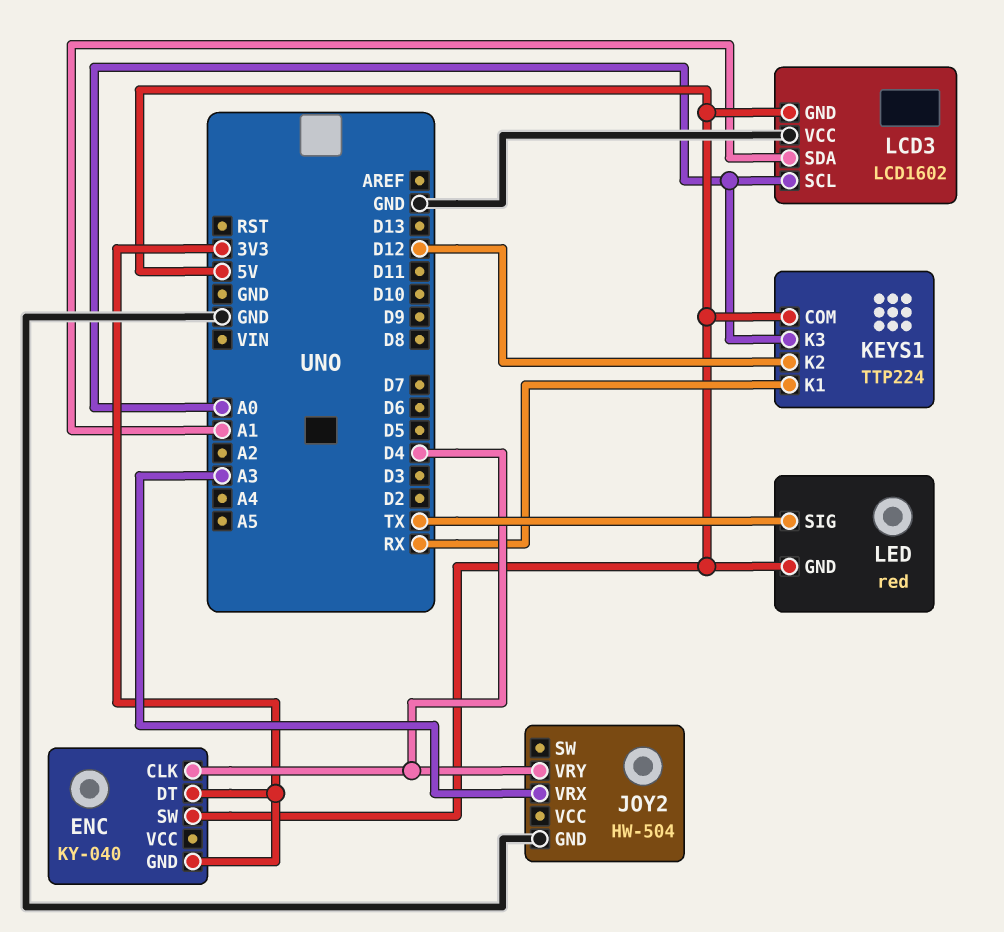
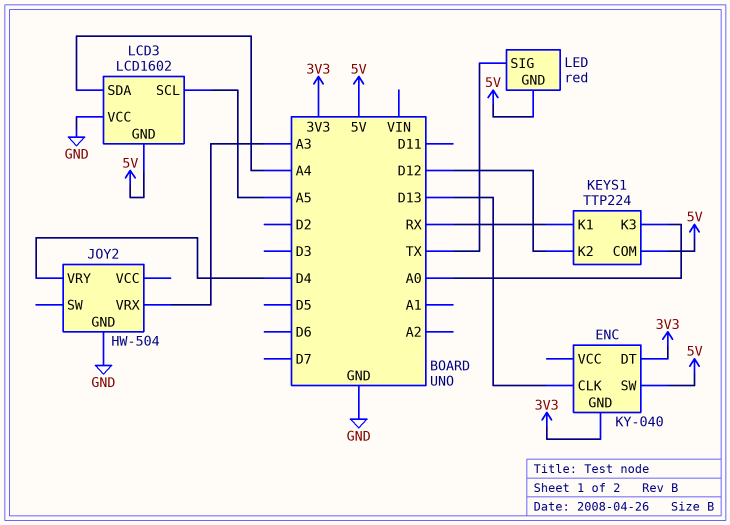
ENC pin CLK: D4 -> D13
LCD3 pin SCL: A0 -> A5
LCD3 pin SDA: A1 -> A4

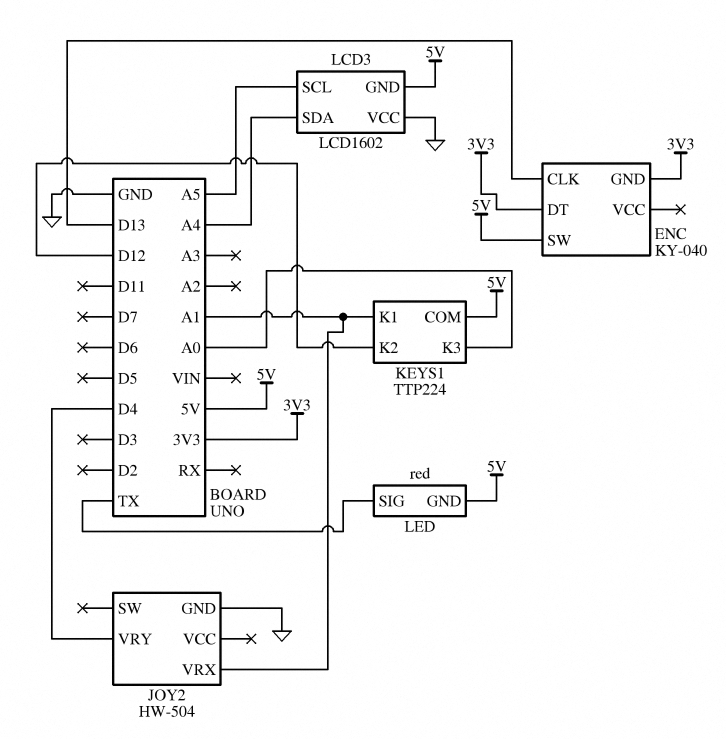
JOY2 pin VRX: A3 -> A1
KEYS1 pin K1: RX -> A1

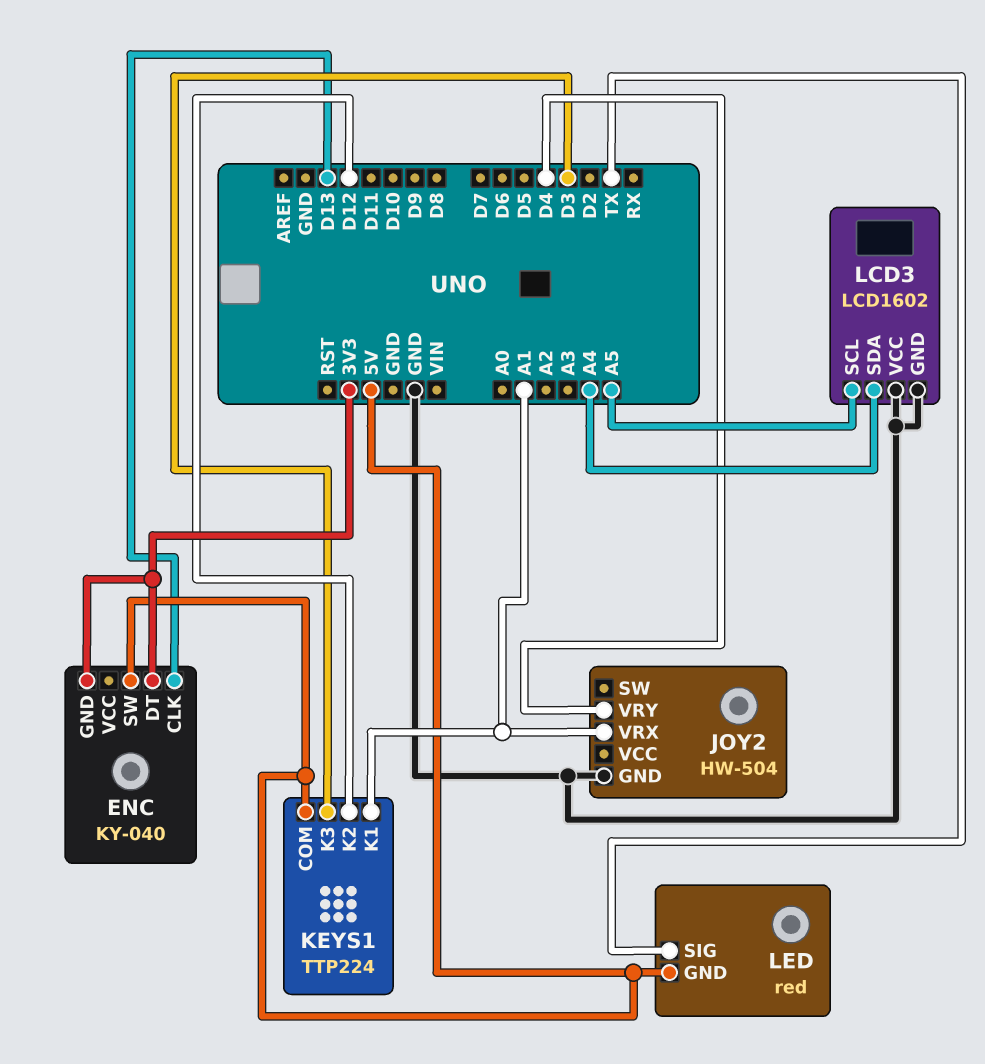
KEYS1 pin K3: A0 -> D3
LCD3 pin GND: 5V -> GND

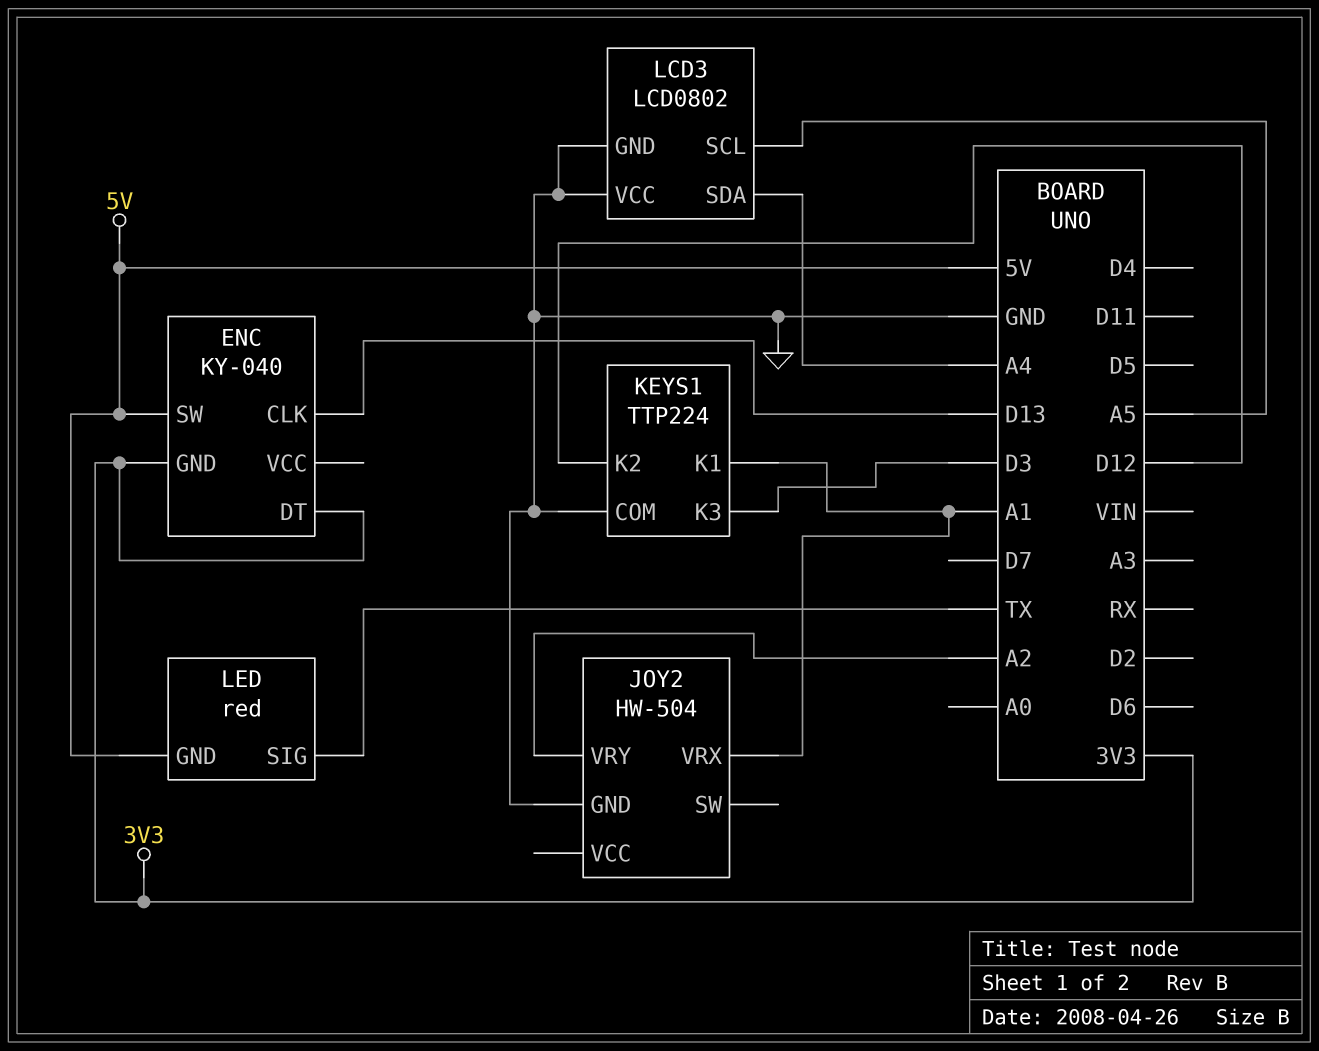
JOY2 pin VRY: D4 -> A2
KEYS1 pin COM: 5V -> GND
LCD3: LCD1602 -> LCD0802

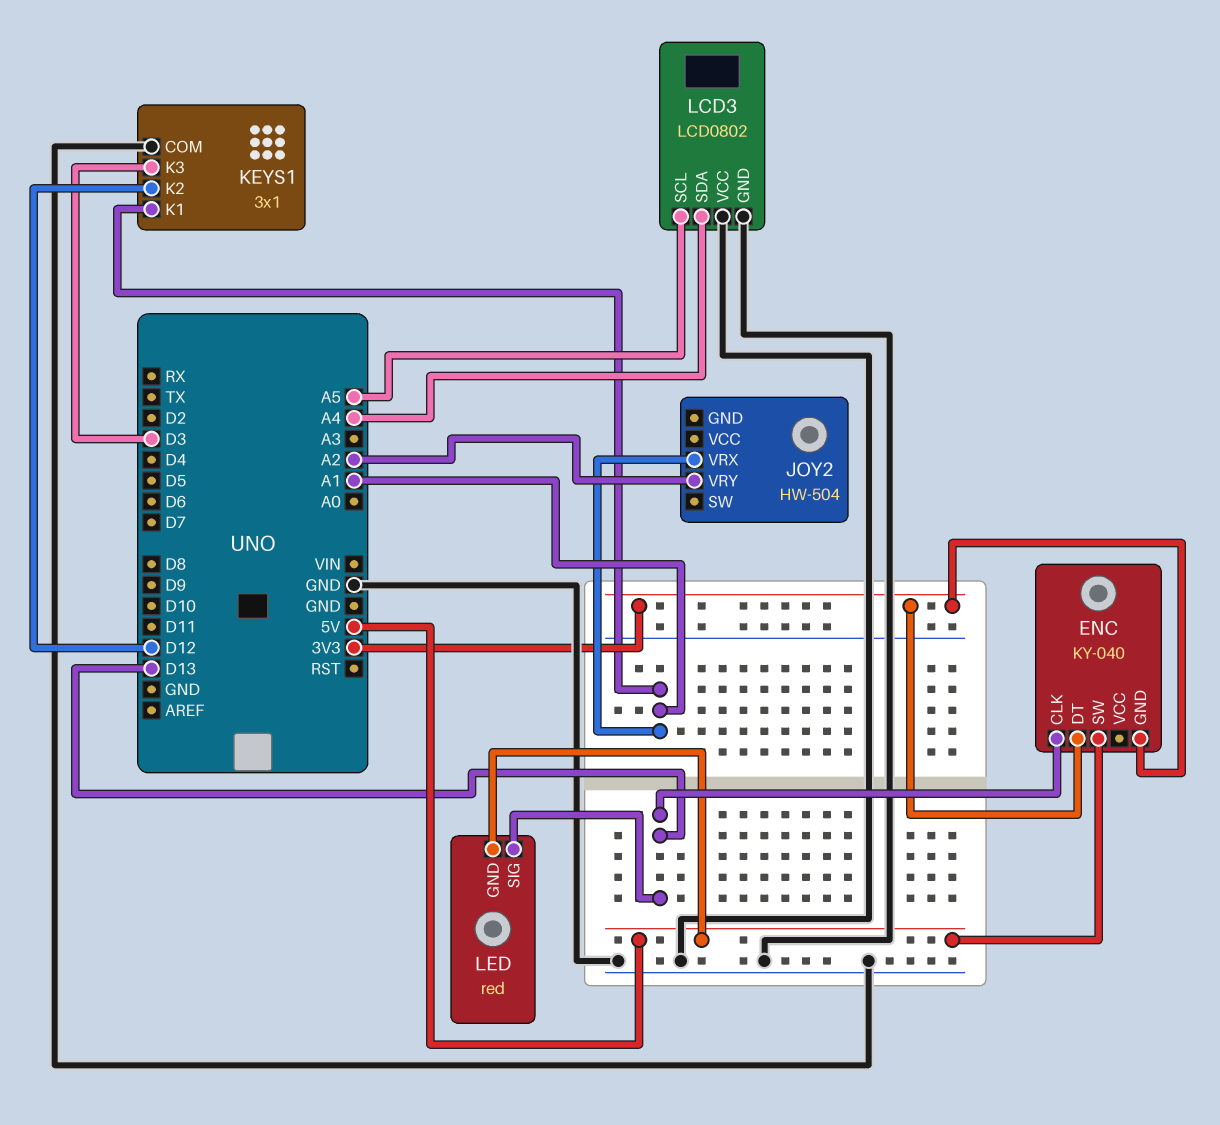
JOY2 pin GND: GND -> none
KEYS1: TTP224 -> 3x1
LED pin SIG: TX -> D13

